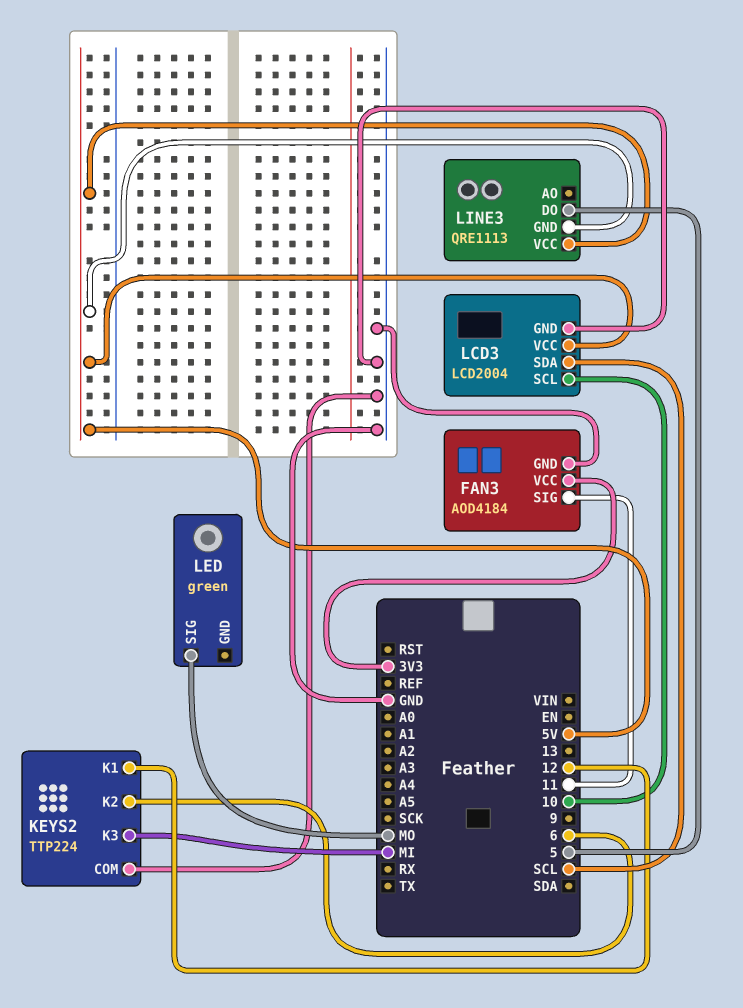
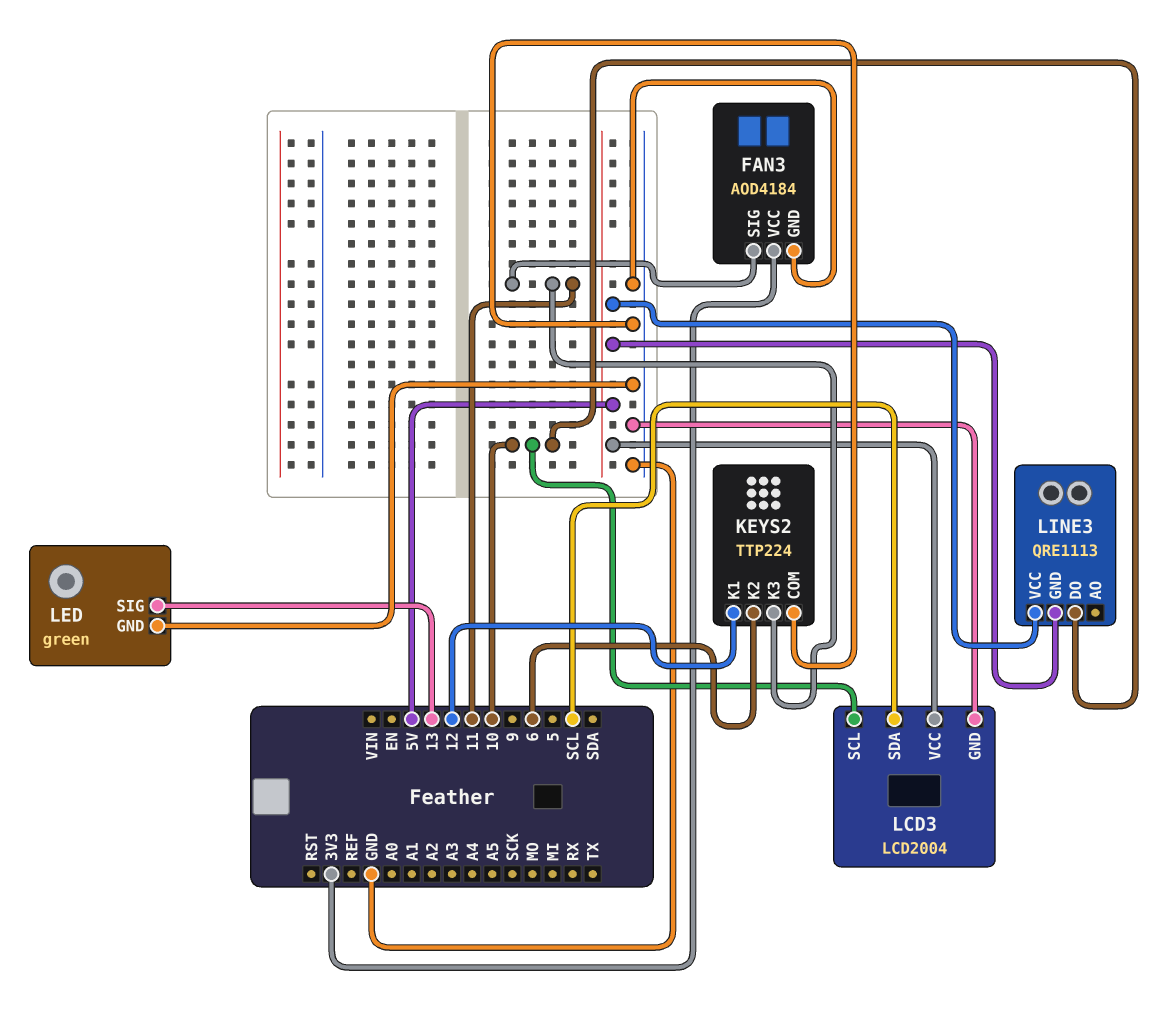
KEYS2 pin K3: MI -> 11
LED pin GND: none -> GND
LED pin SIG: MO -> 13
LINE3 pin DO: 5 -> 10

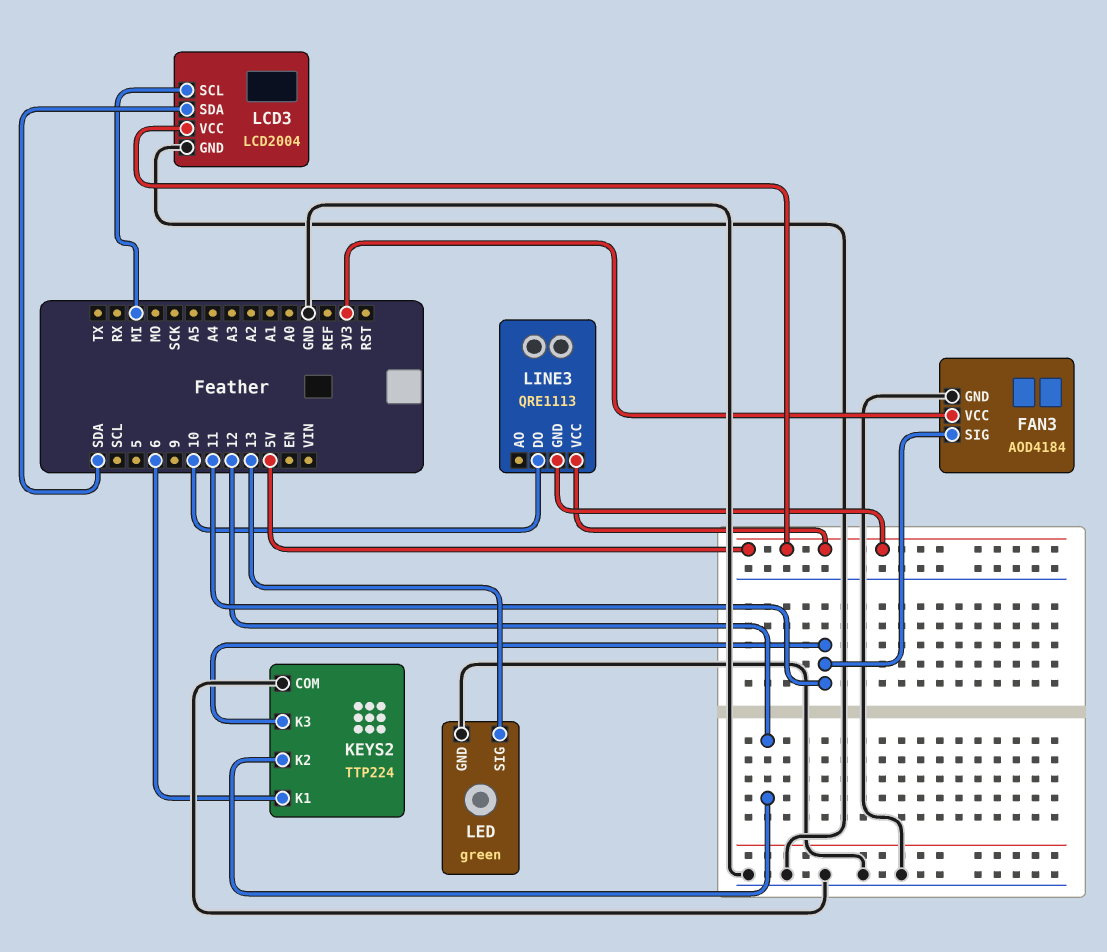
KEYS2 pin K1: 12 -> 6
KEYS2 pin K2: 6 -> 12
LCD3 pin SCL: 10 -> MI
LCD3 pin SDA: SCL -> SDA

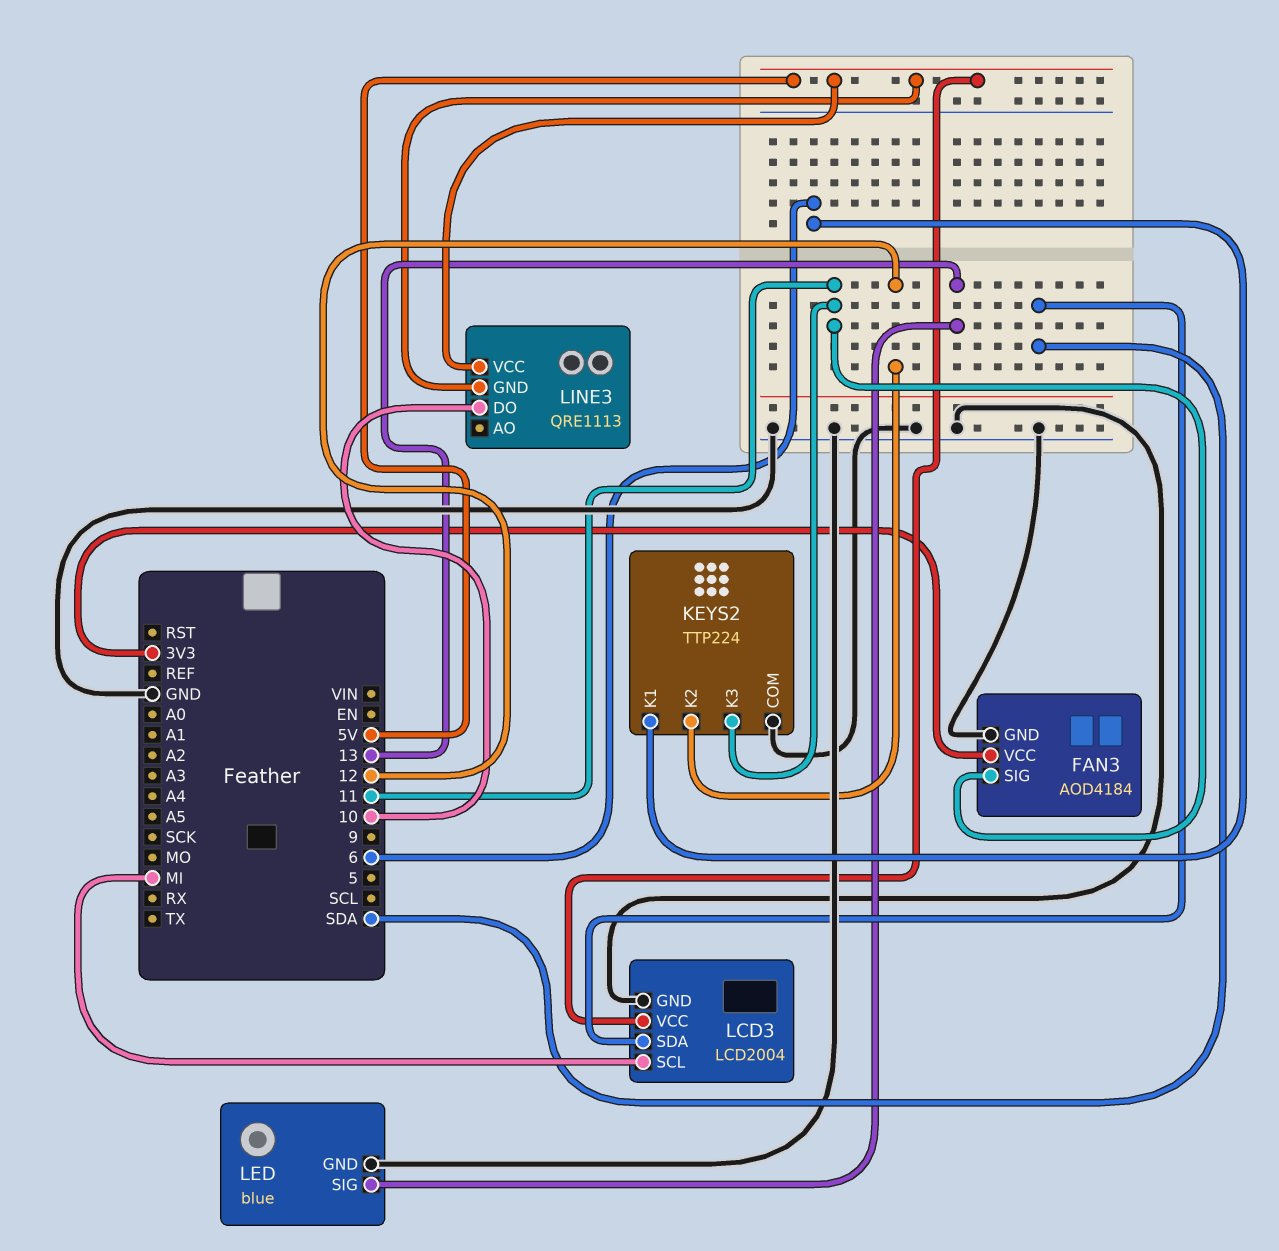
LED: green -> blue

